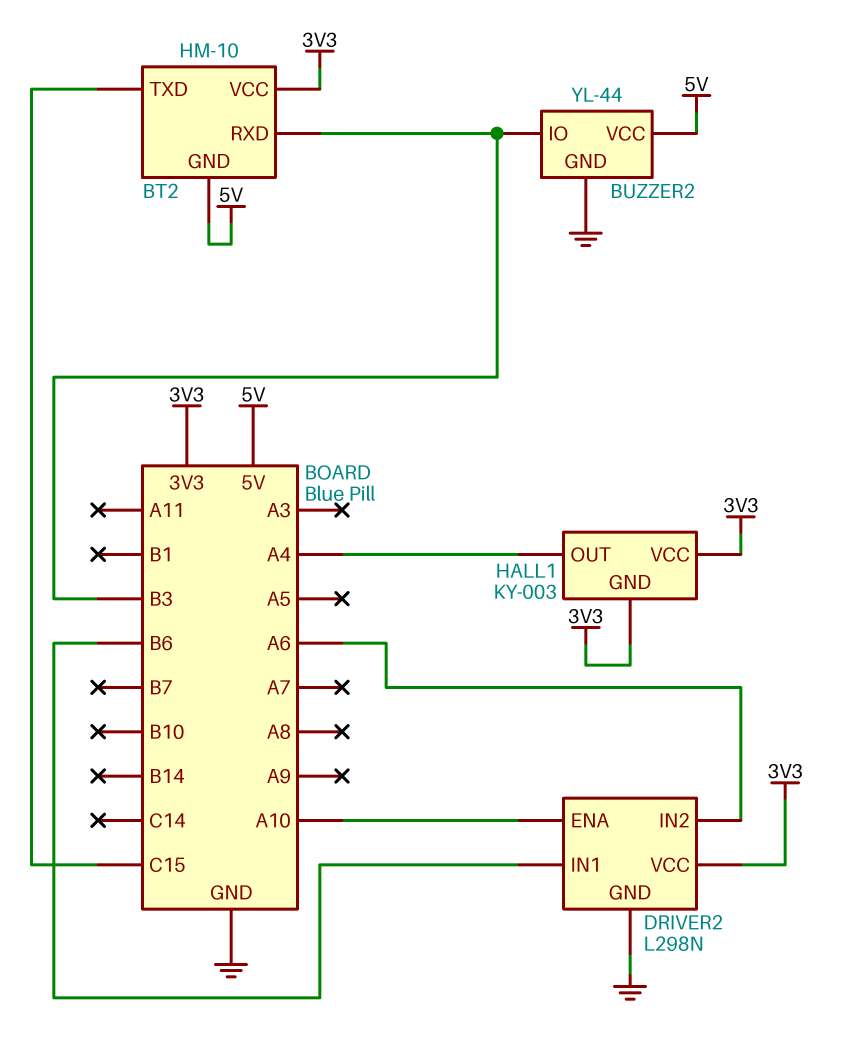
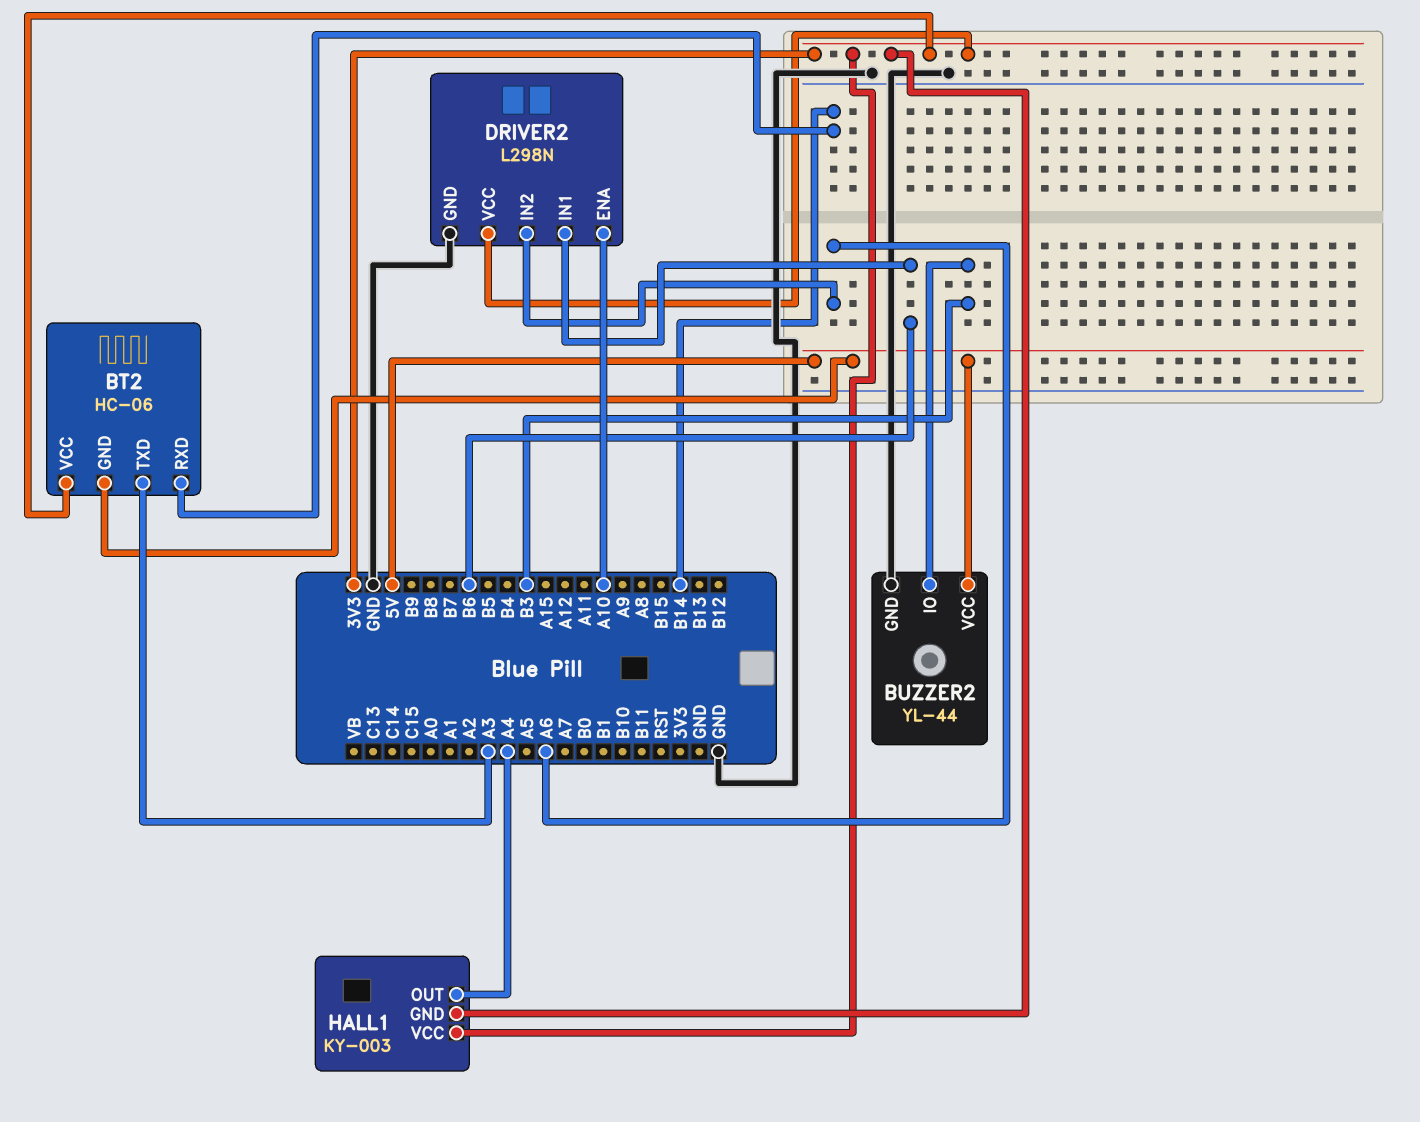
BT2: HM-10 -> HC-06
BT2 pin RXD: B3 -> B14
BT2 pin TXD: C15 -> A3

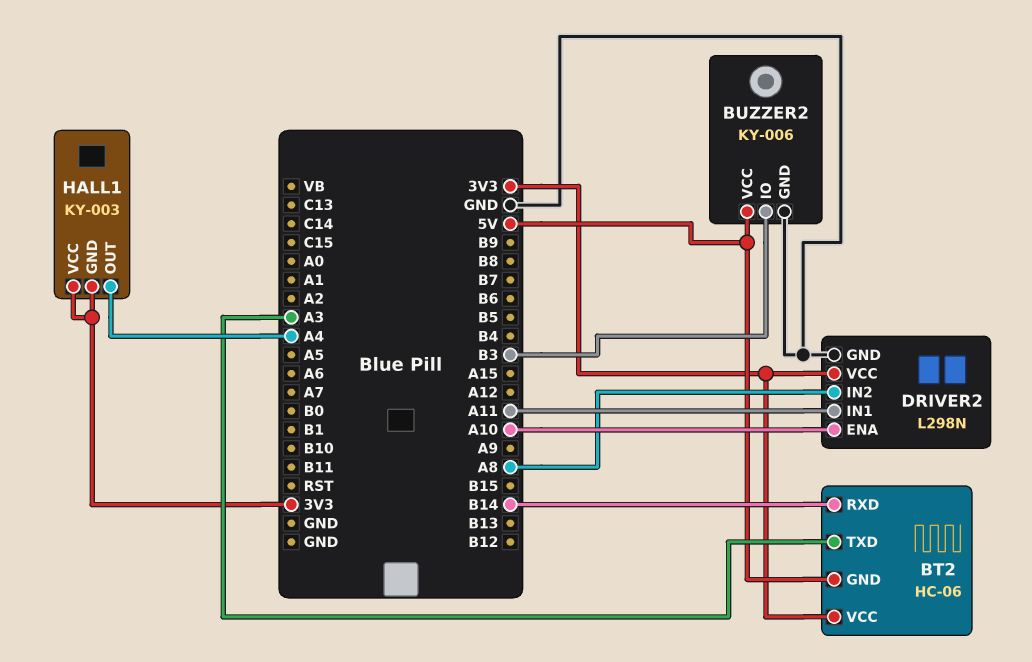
BUZZER2: YL-44 -> KY-006
DRIVER2 pin IN1: B6 -> A11
DRIVER2 pin IN2: A6 -> A8

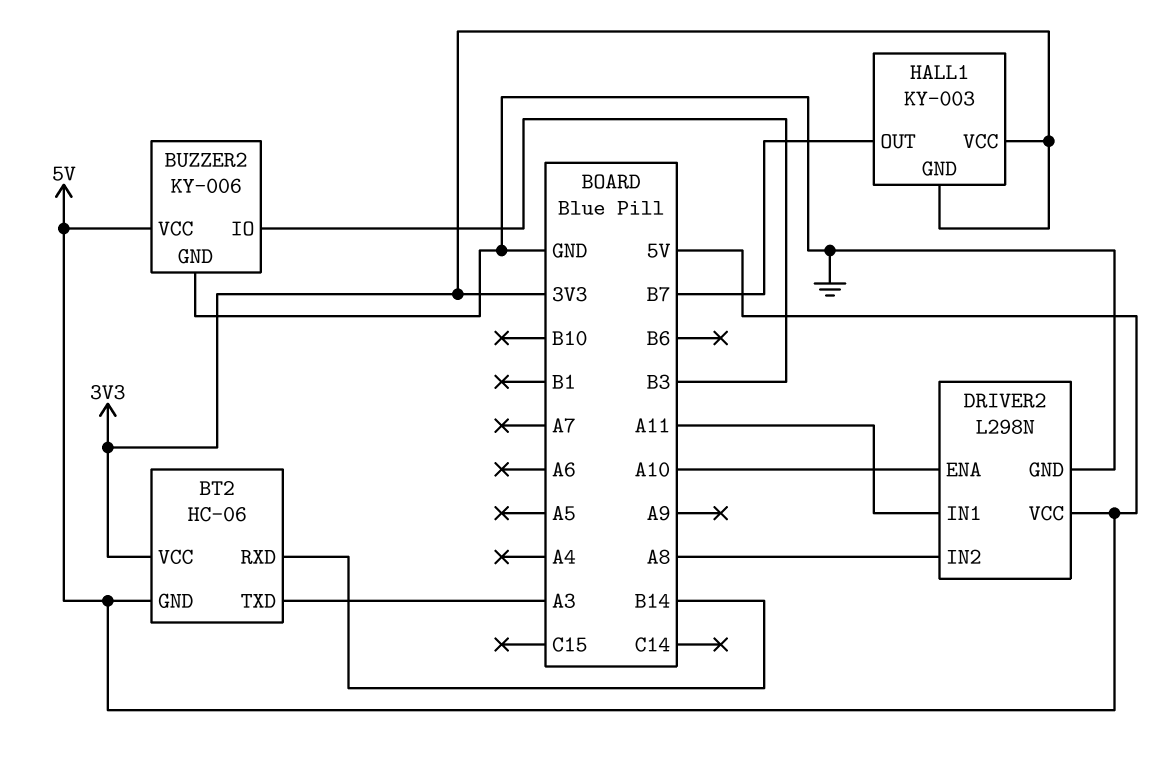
DRIVER2 pin VCC: 3V3 -> 5V
HALL1 pin OUT: A4 -> B7

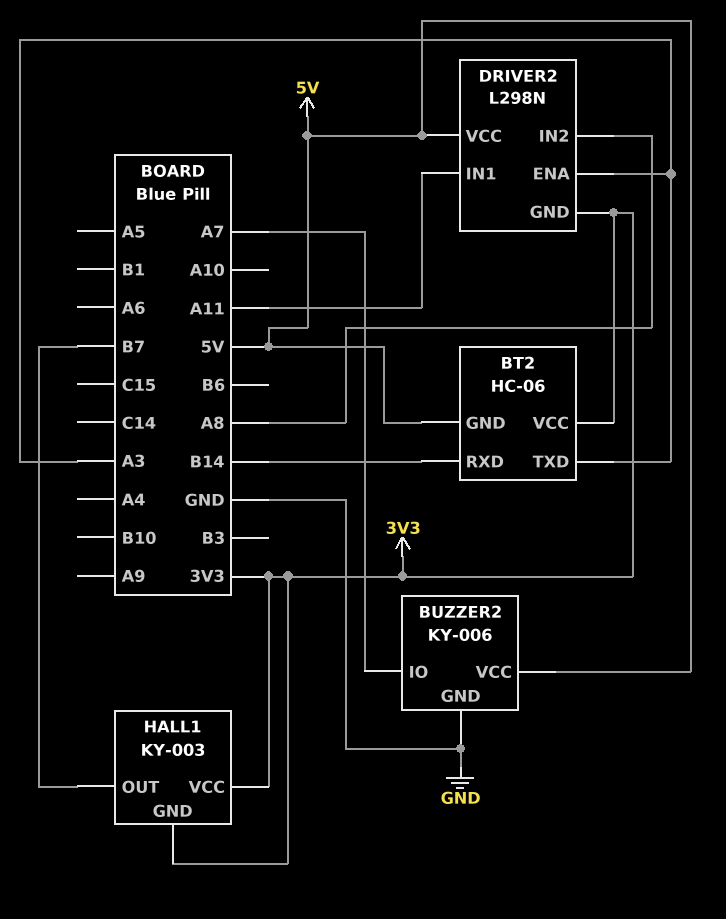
BUZZER2 pin IO: B3 -> A7
DRIVER2 pin ENA: A10 -> A3
DRIVER2 pin GND: GND -> 3V3

